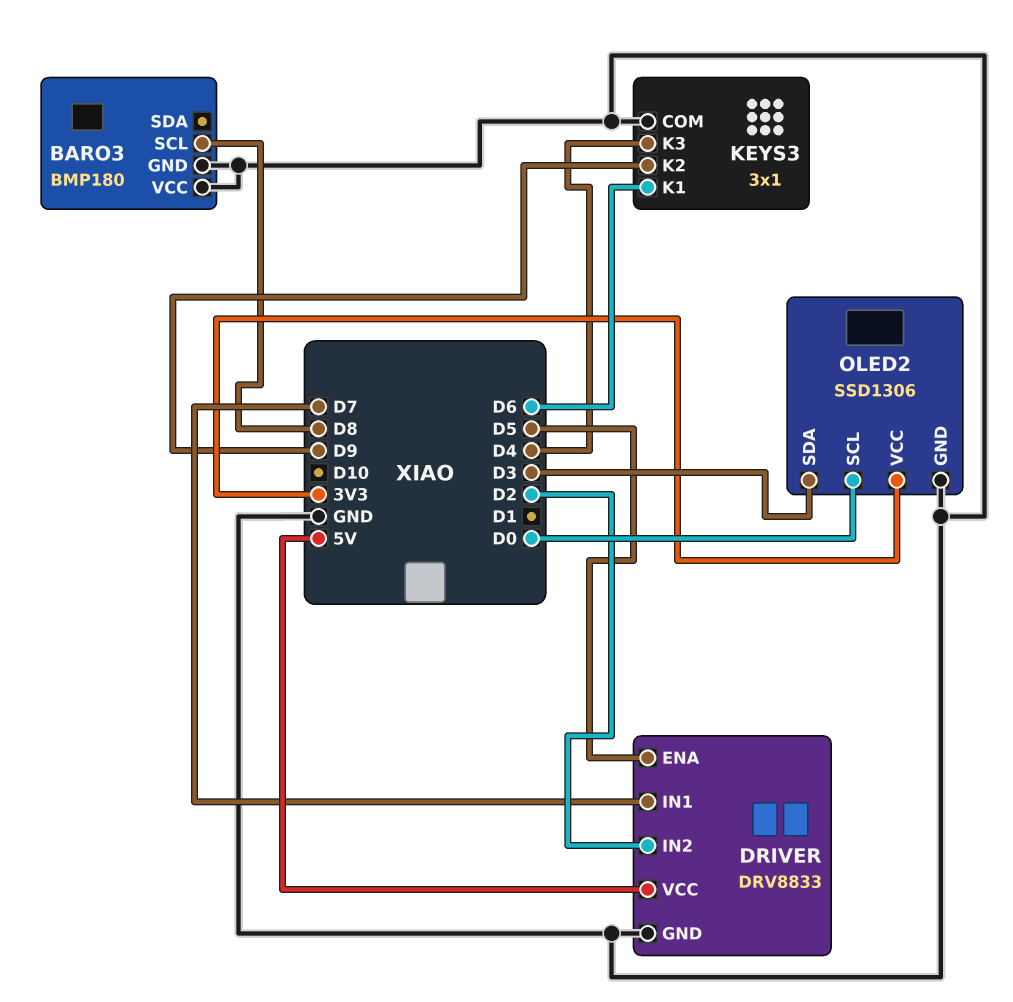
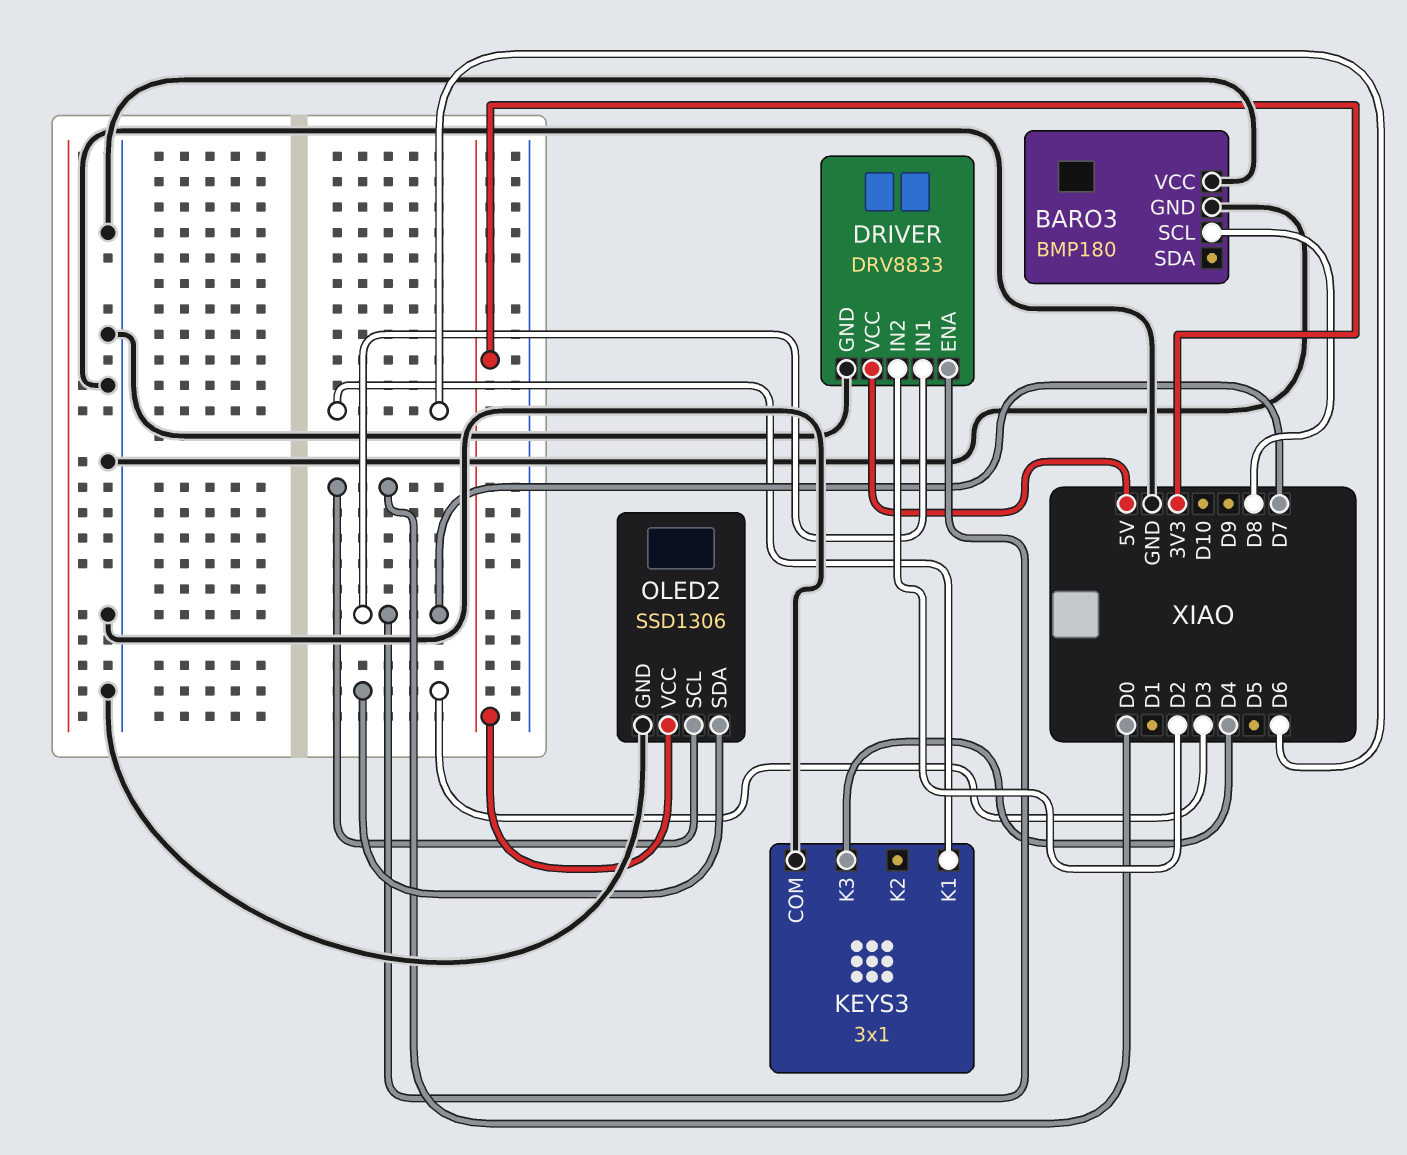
DRIVER pin ENA: D5 -> D7
KEYS3 pin K2: D9 -> none

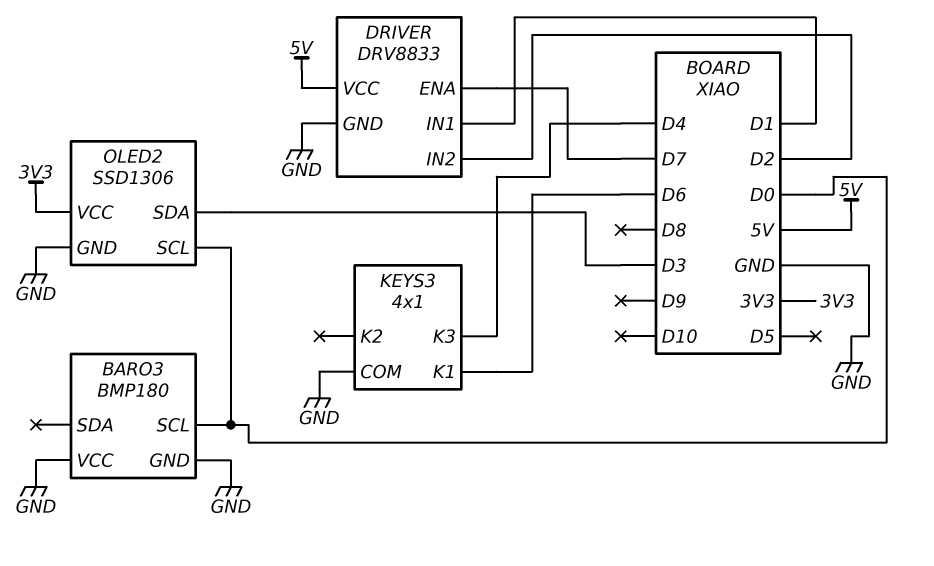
BARO3 pin SCL: D8 -> D0
DRIVER pin IN1: D7 -> D1
KEYS3: 3x1 -> 4x1

